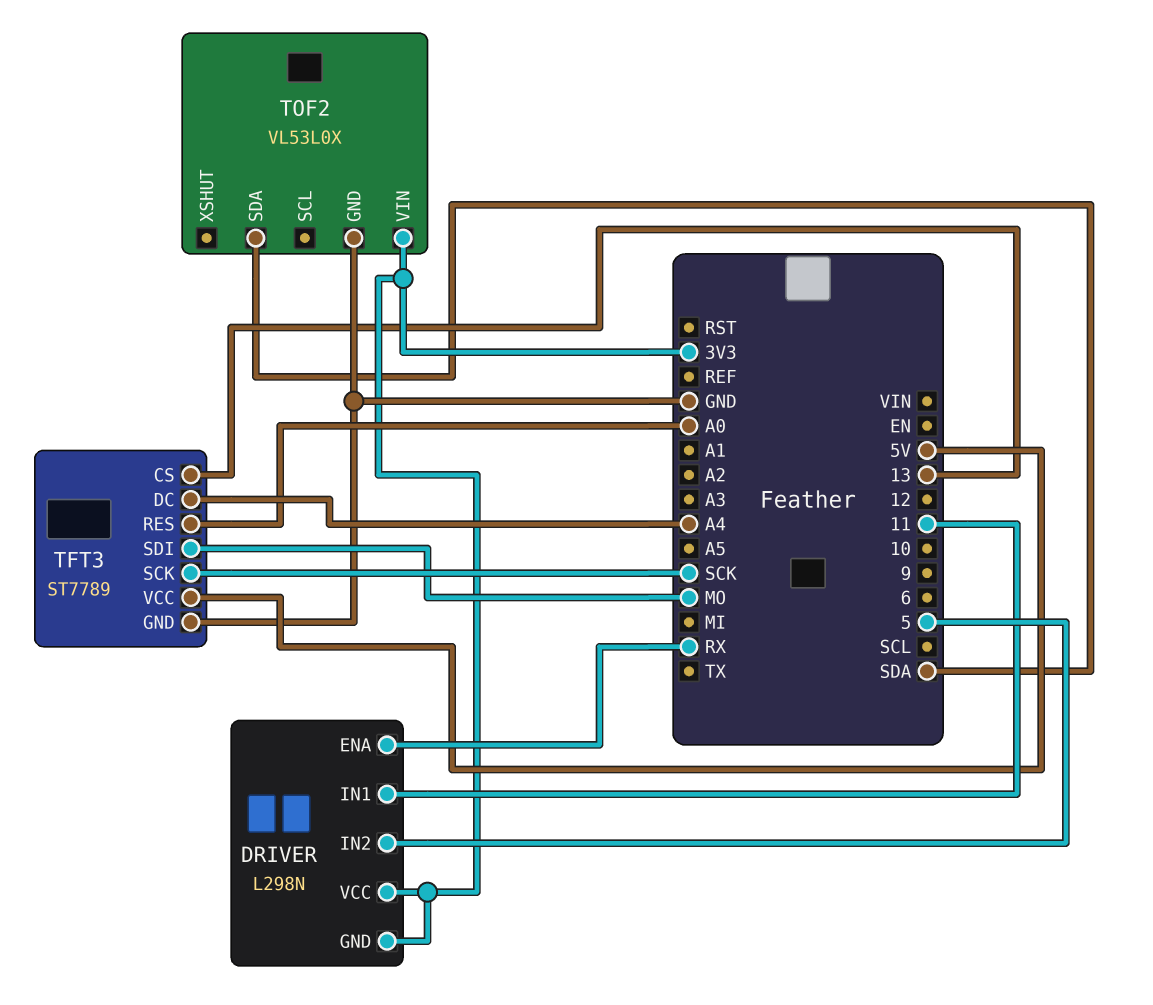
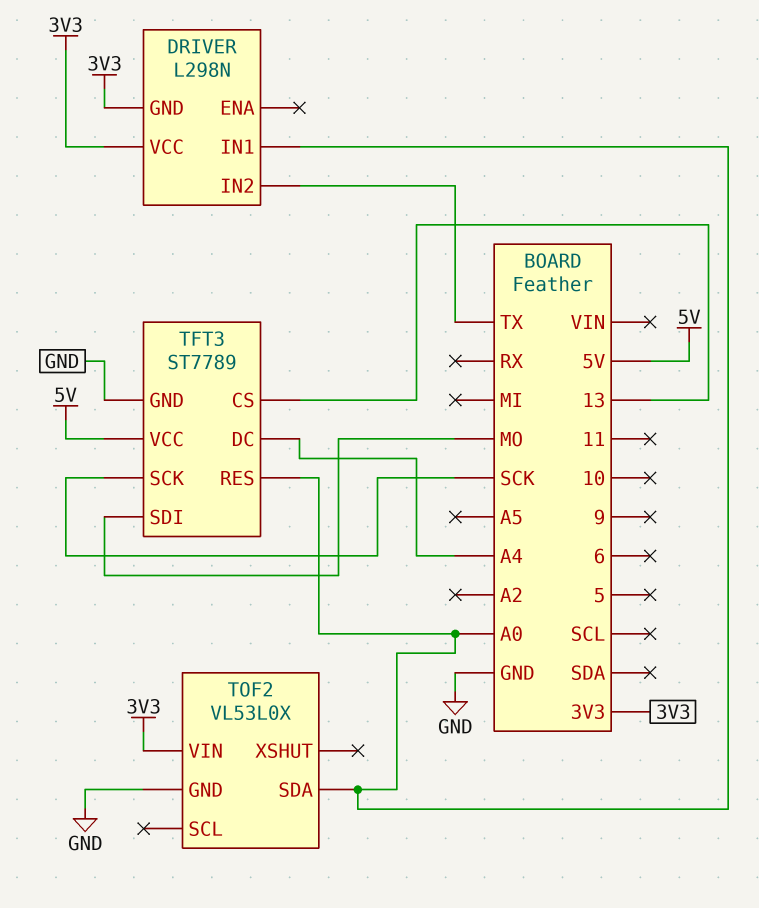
DRIVER pin ENA: RX -> none
DRIVER pin IN1: 11 -> A0
DRIVER pin IN2: 5 -> TX
TOF2 pin SDA: SDA -> A0

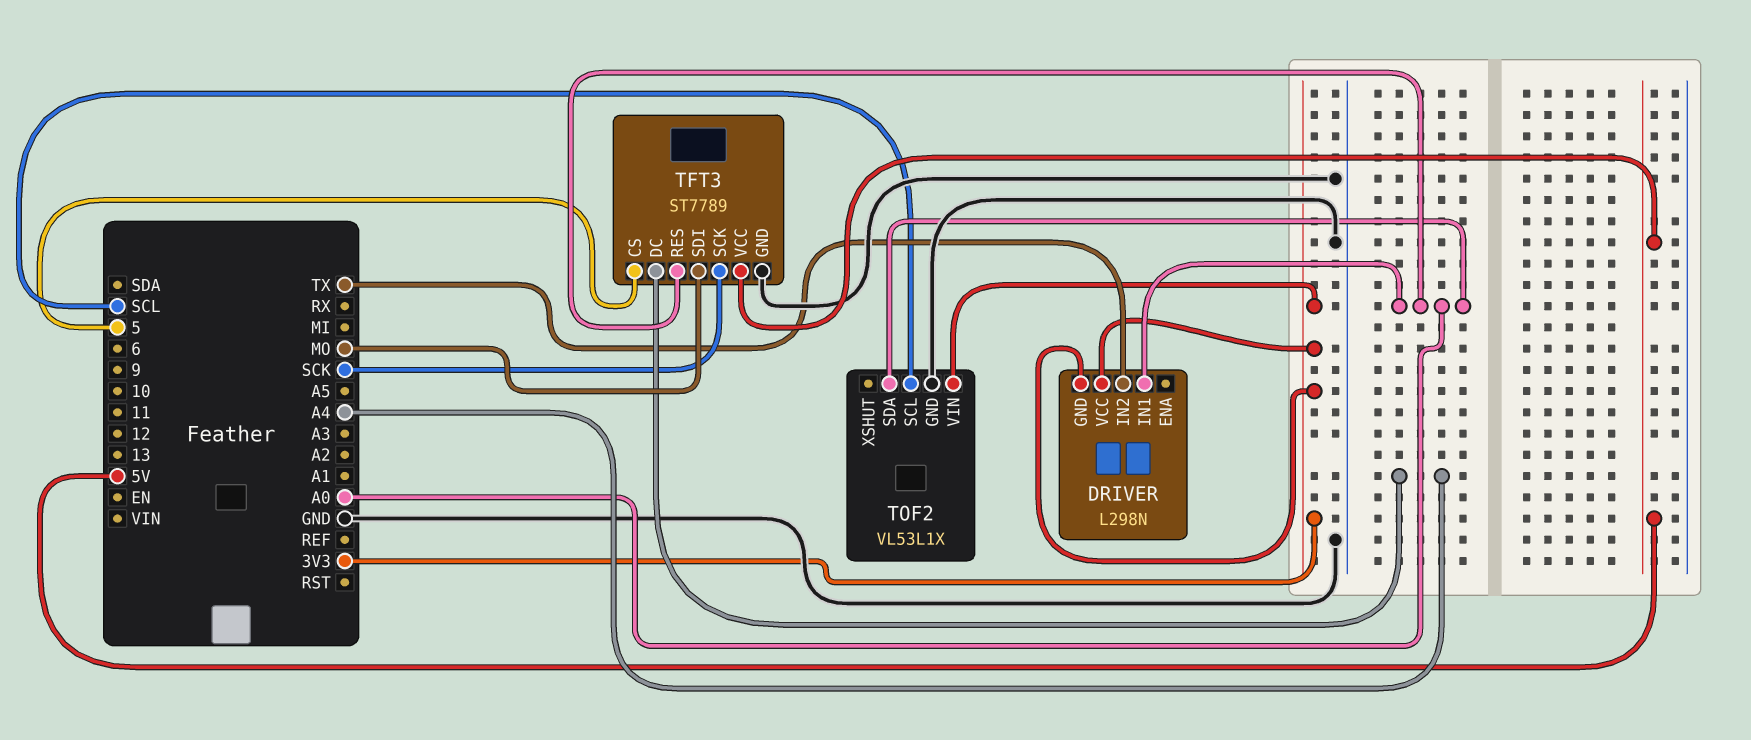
TFT3 pin CS: 13 -> 5
TOF2: VL53L0X -> VL53L1X
TOF2 pin SCL: none -> SCL

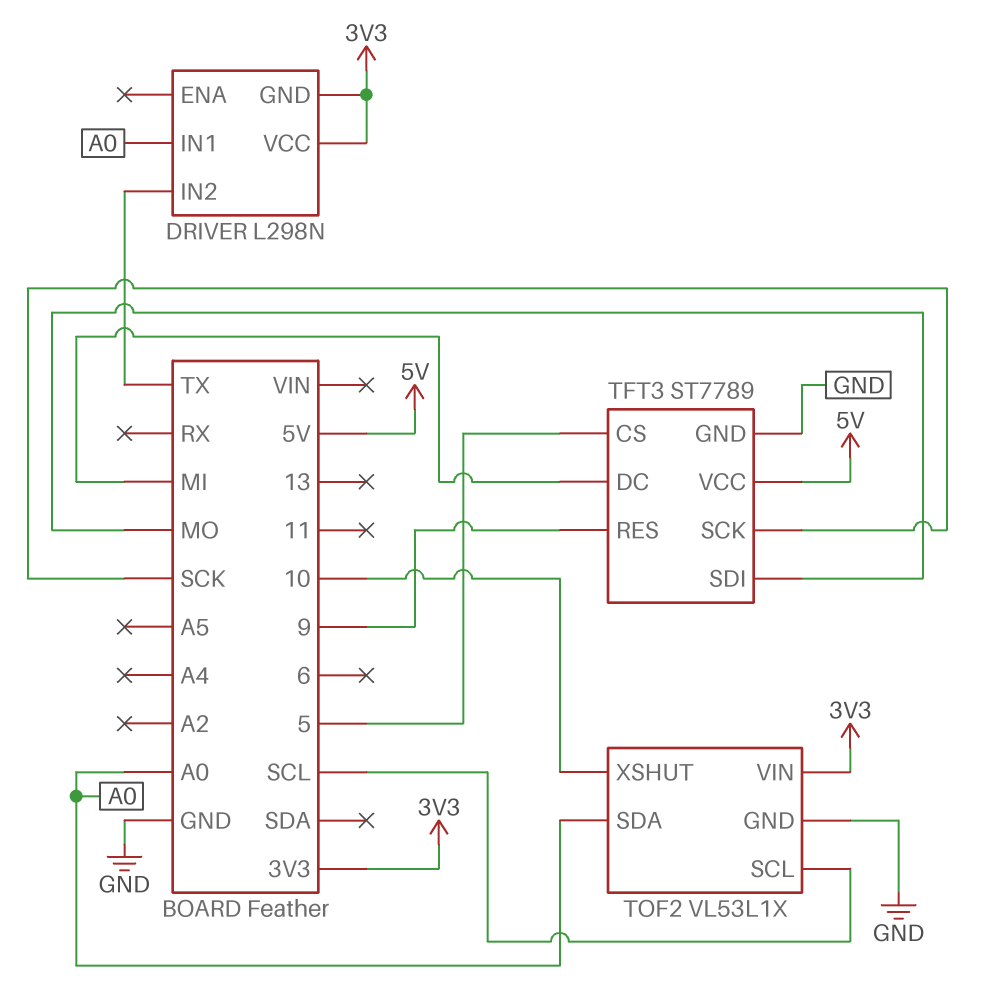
TFT3 pin DC: A4 -> MI
TFT3 pin RES: A0 -> 9
TOF2 pin XSHUT: none -> 10

